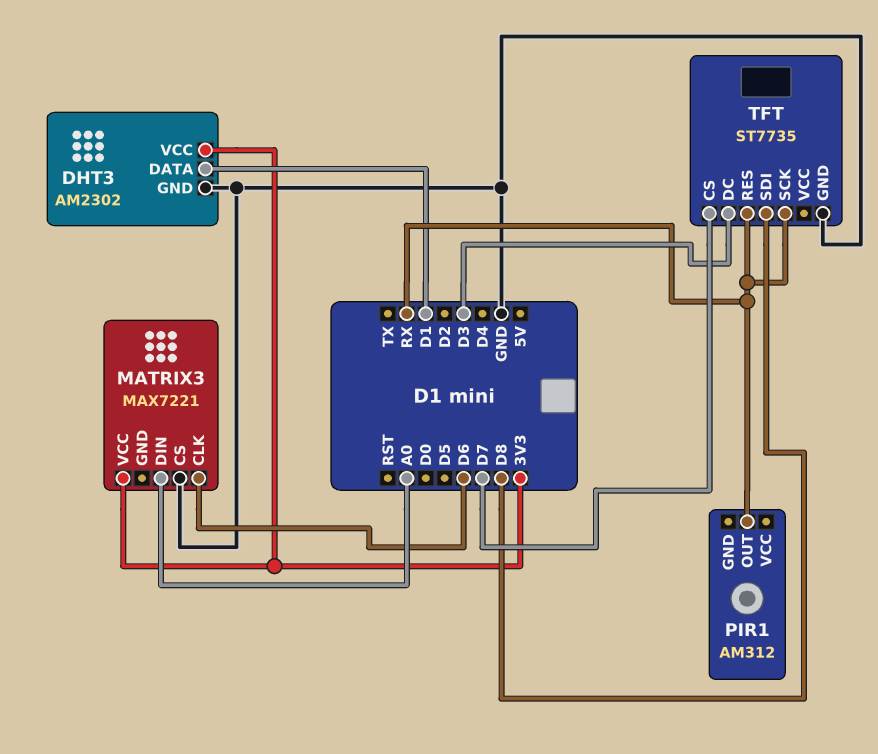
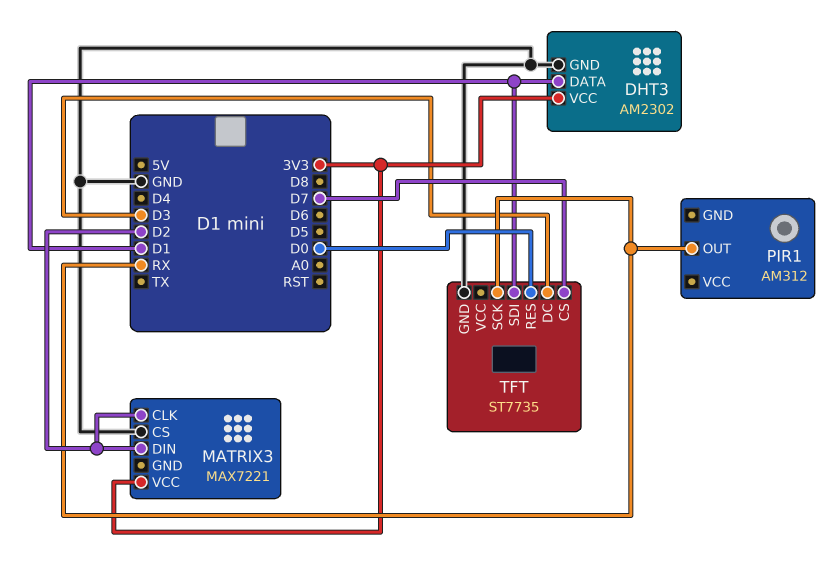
MATRIX3 pin CLK: D6 -> D2
MATRIX3 pin DIN: A0 -> D2
TFT pin RES: RX -> D0
TFT pin SDI: D8 -> D1

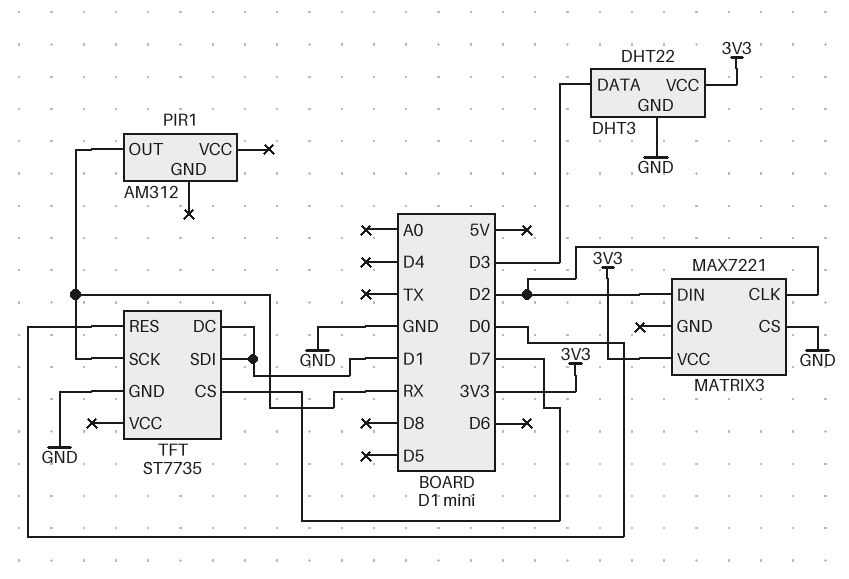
DHT3: AM2302 -> DHT22
DHT3 pin DATA: D1 -> D3
TFT pin DC: D3 -> D1

